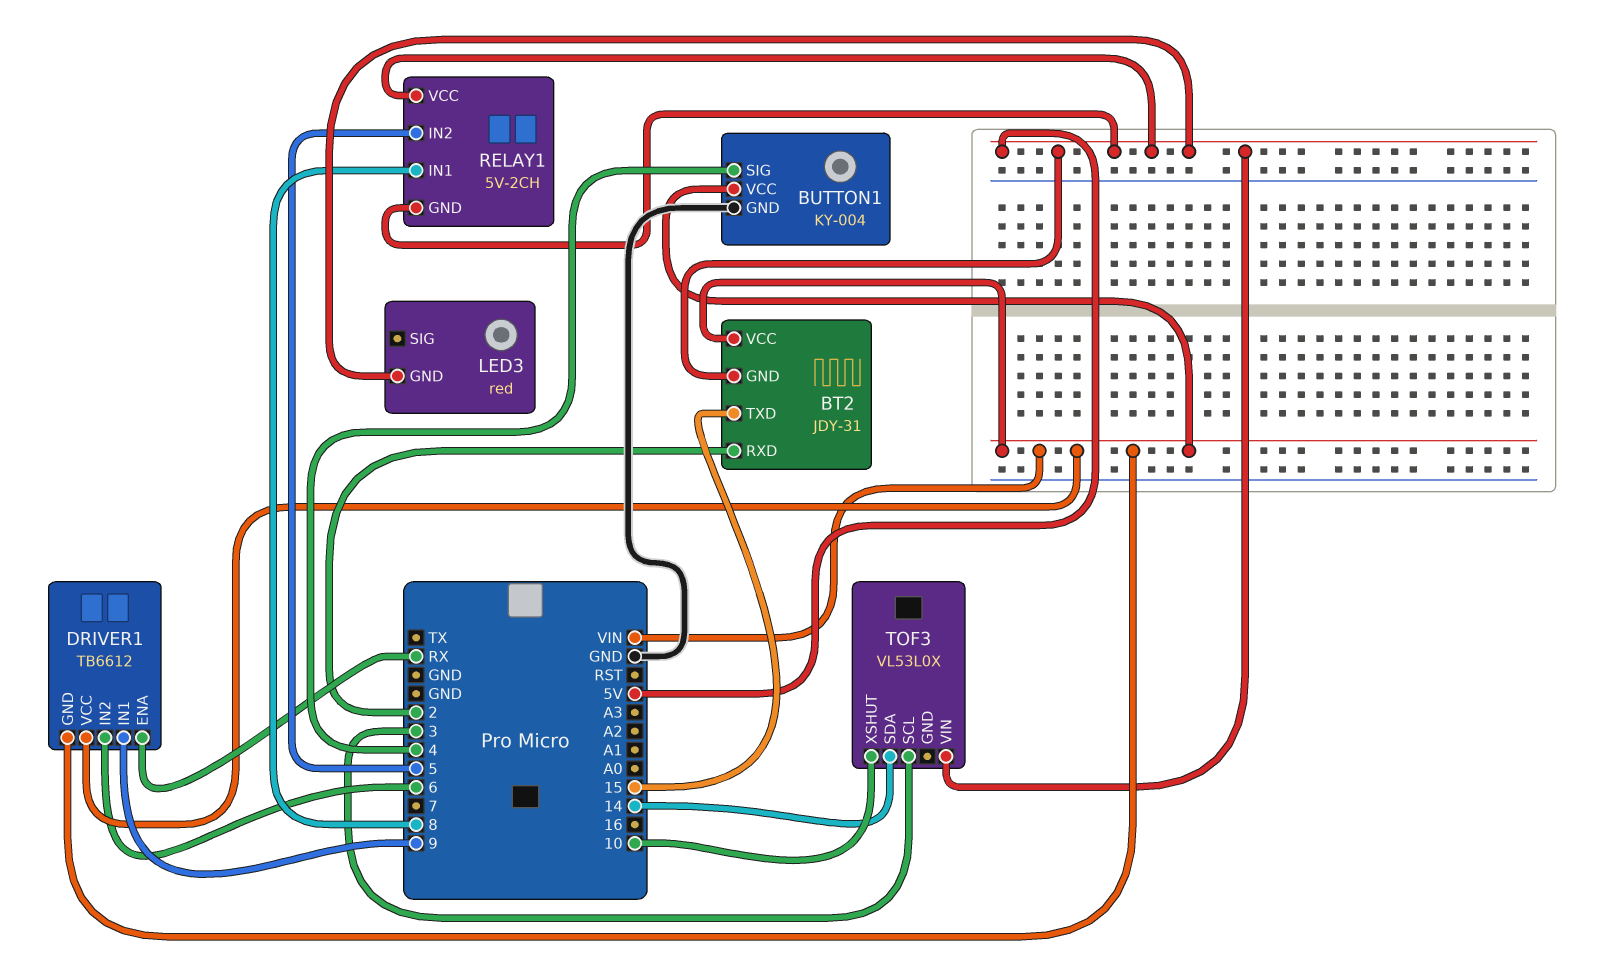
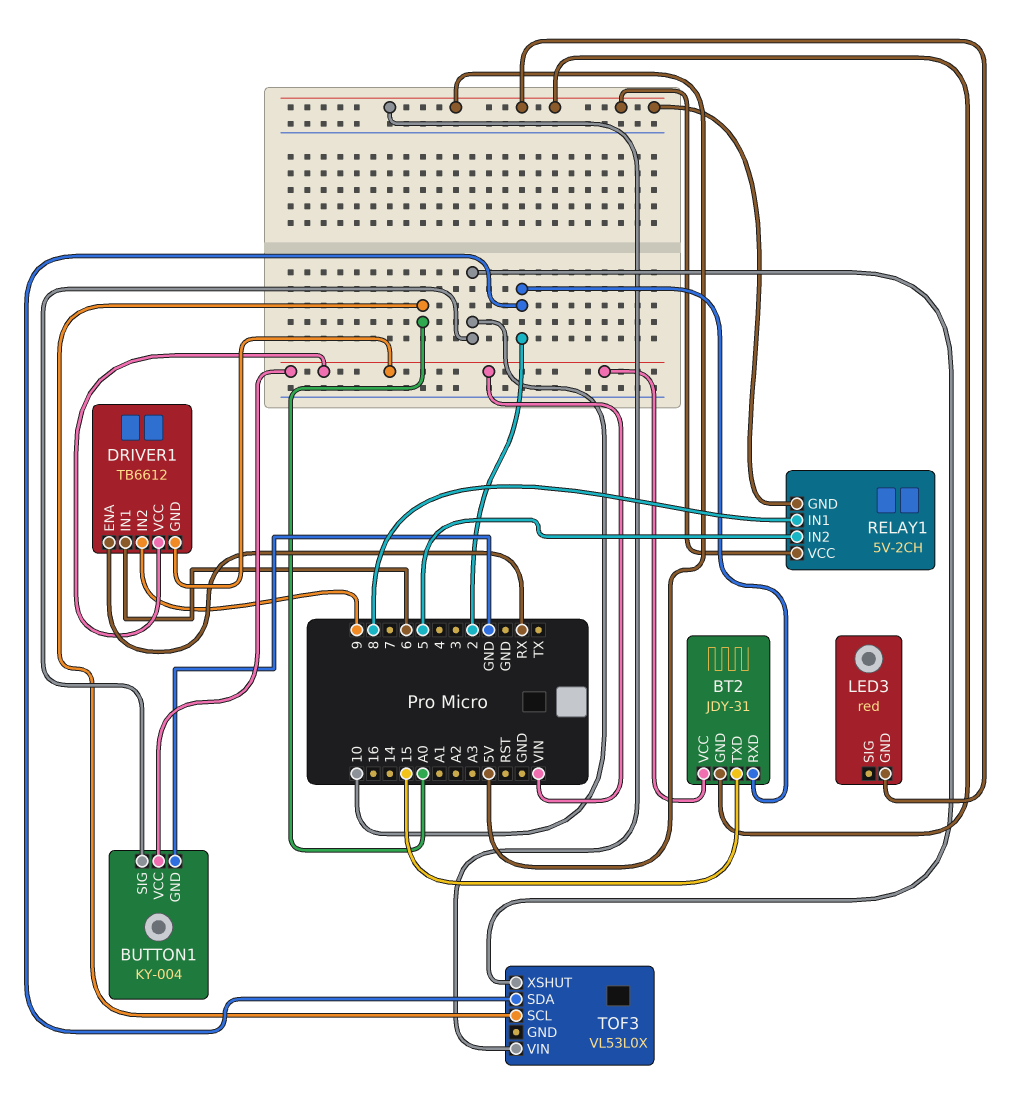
BUTTON1 pin SIG: 4 -> 10
DRIVER1 pin IN1: 9 -> 6
DRIVER1 pin IN2: 6 -> 9
TOF3 pin SCL: 3 -> A0
TOF3 pin SDA: 14 -> 2

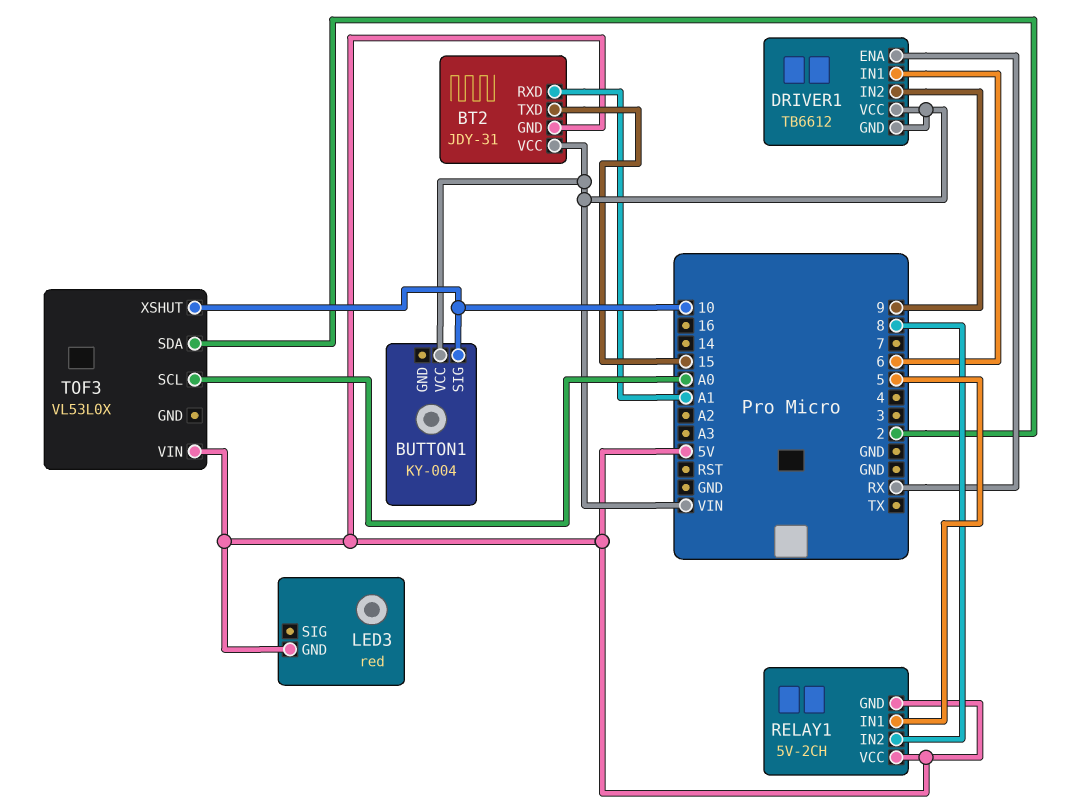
BT2 pin RXD: 2 -> A1
BUTTON1 pin GND: GND -> none
RELAY1 pin IN1: 8 -> 5
RELAY1 pin IN2: 5 -> 8

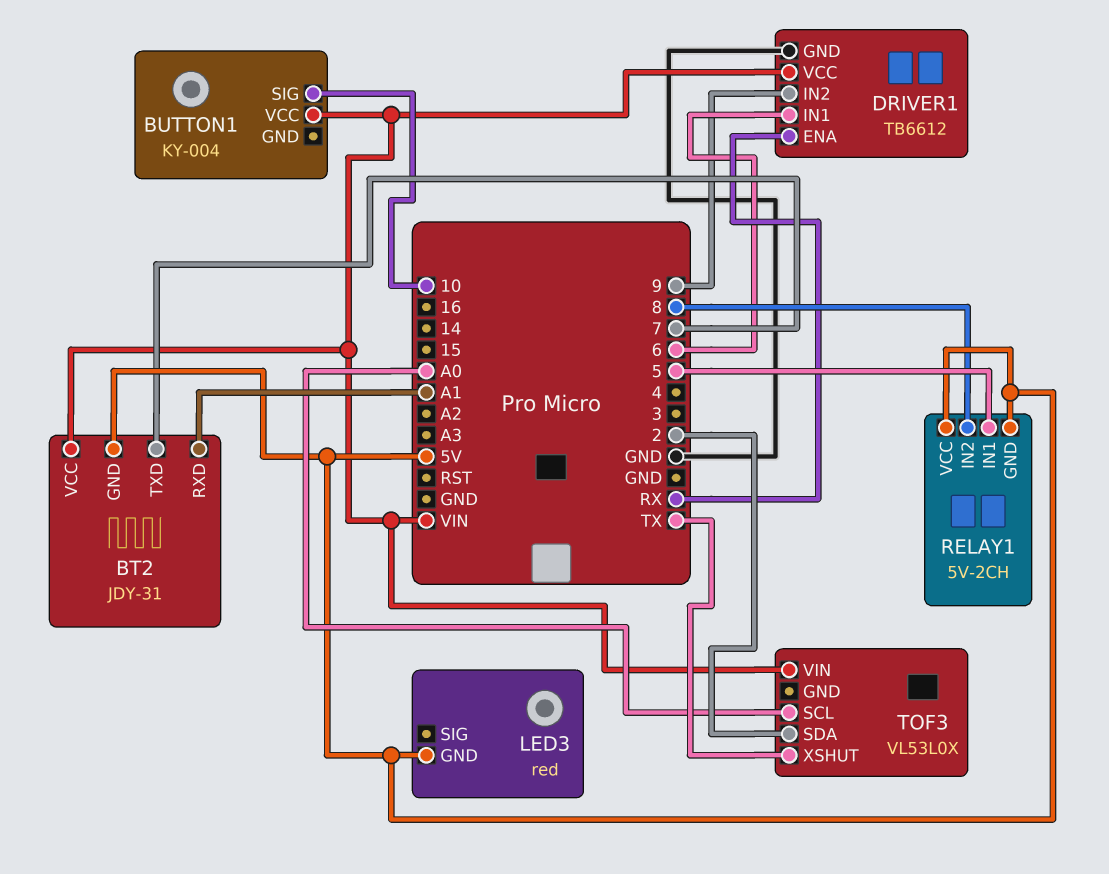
BT2 pin TXD: 15 -> 7
DRIVER1 pin GND: VIN -> GND
TOF3 pin VIN: 5V -> VIN
TOF3 pin XSHUT: 10 -> TX

